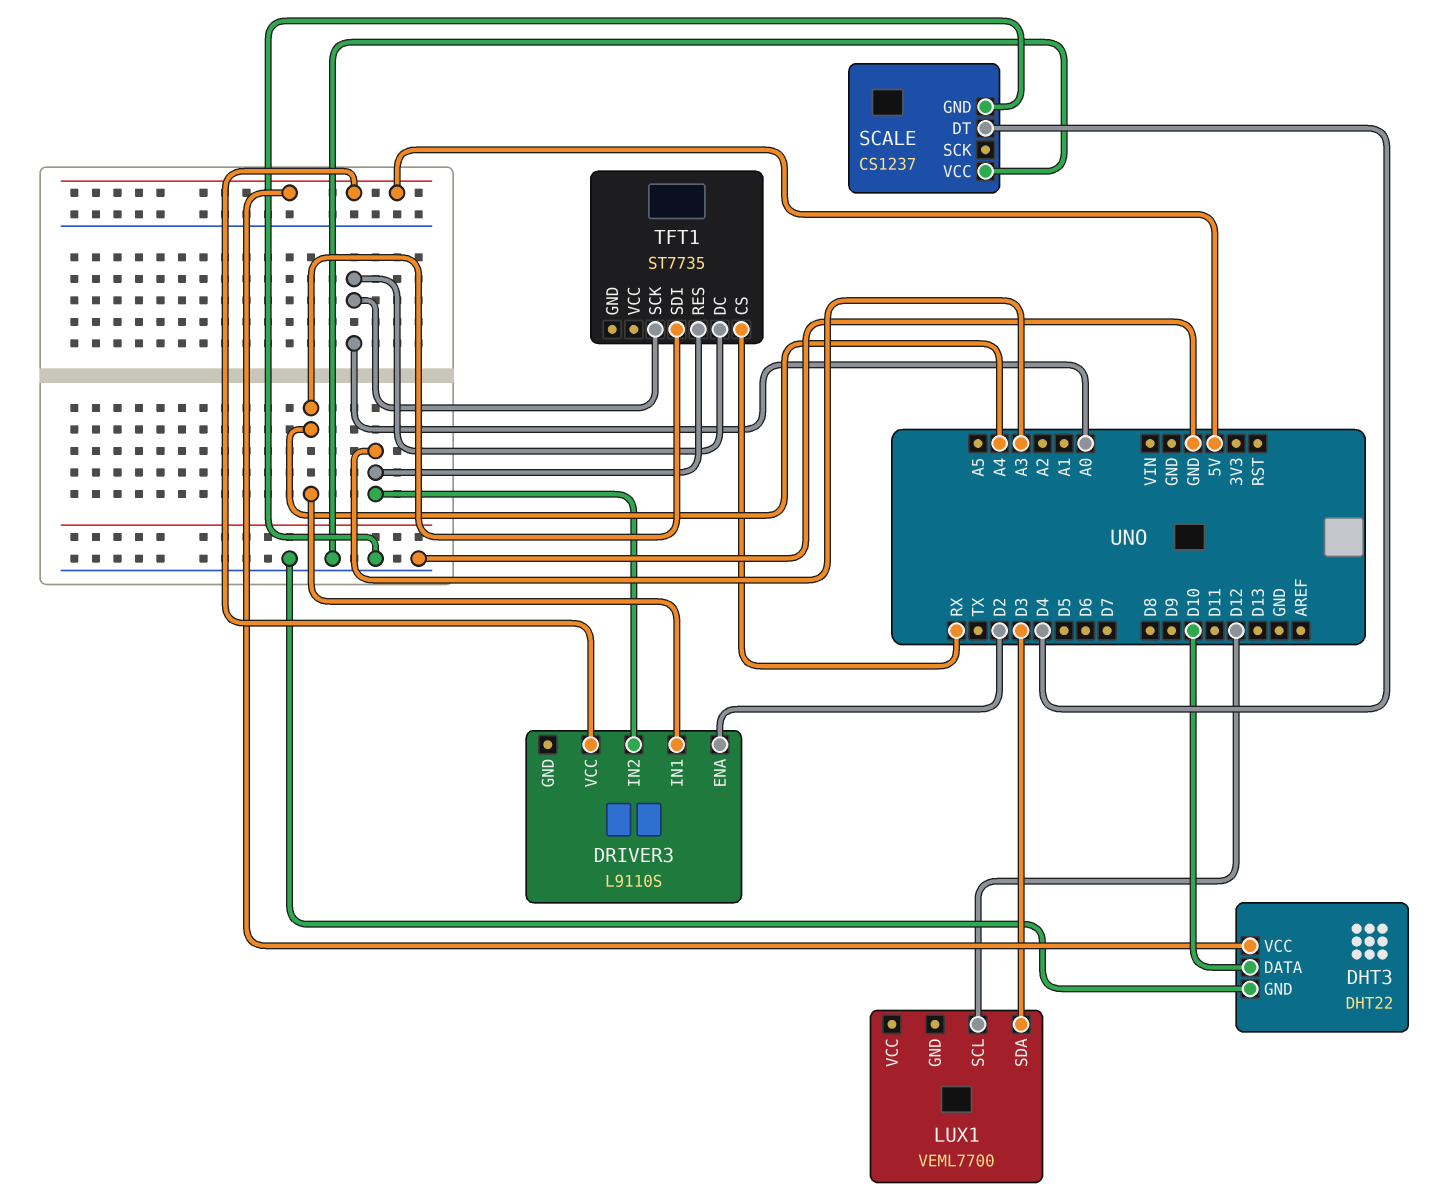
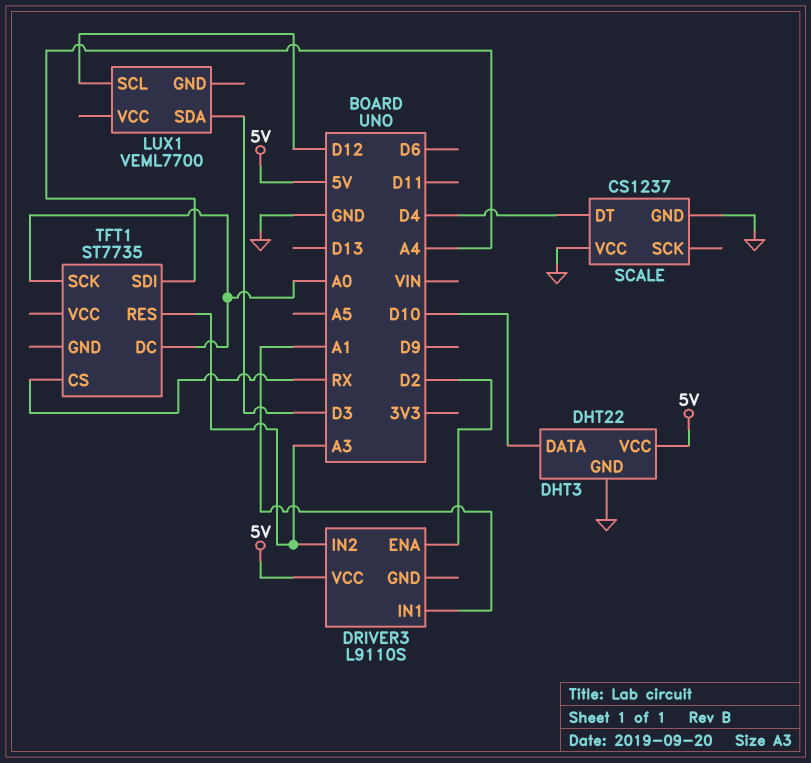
DRIVER3 pin IN1: A4 -> A1

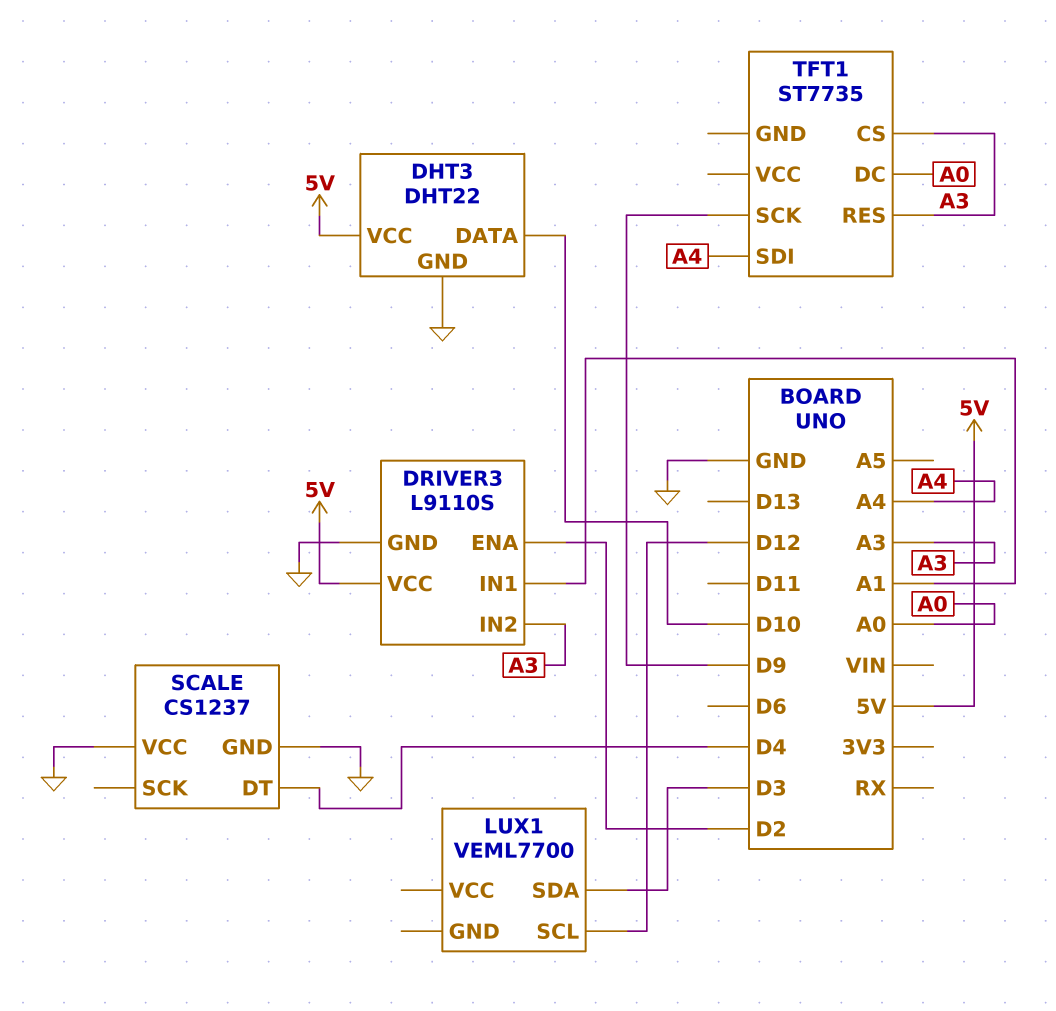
DRIVER3 pin GND: none -> GND
TFT1 pin CS: RX -> A3
TFT1 pin SCK: A0 -> D9

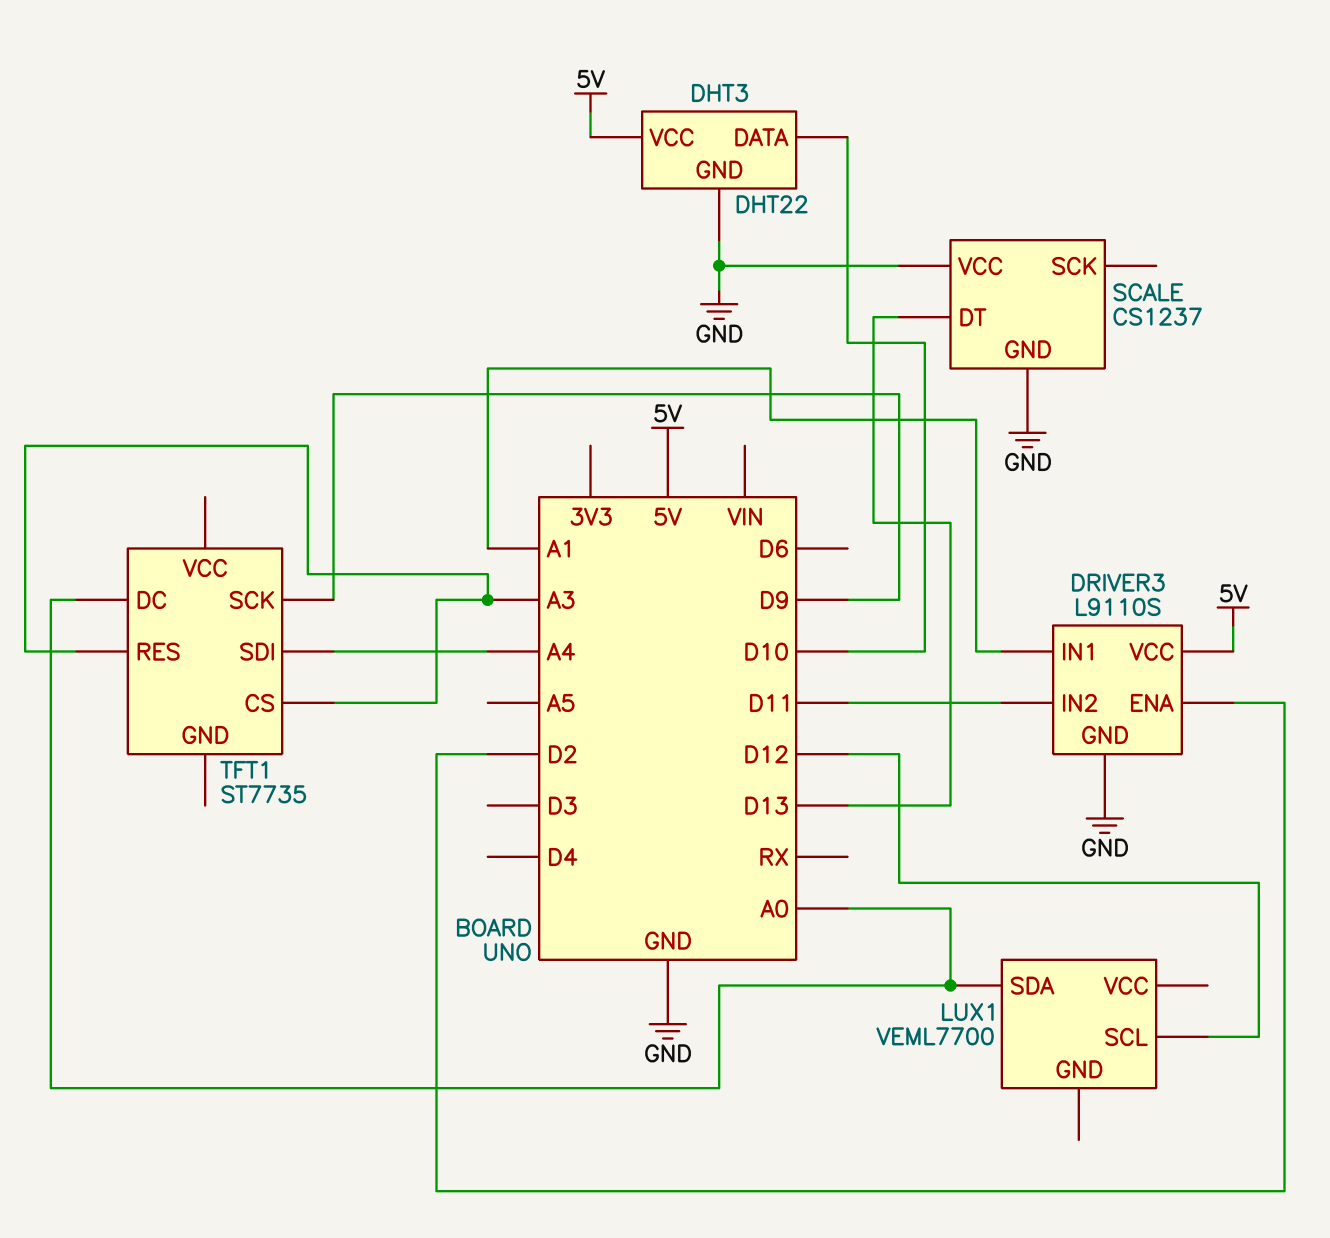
DRIVER3 pin IN2: A3 -> D11
LUX1 pin SDA: D3 -> A0
SCALE pin DT: D4 -> D13

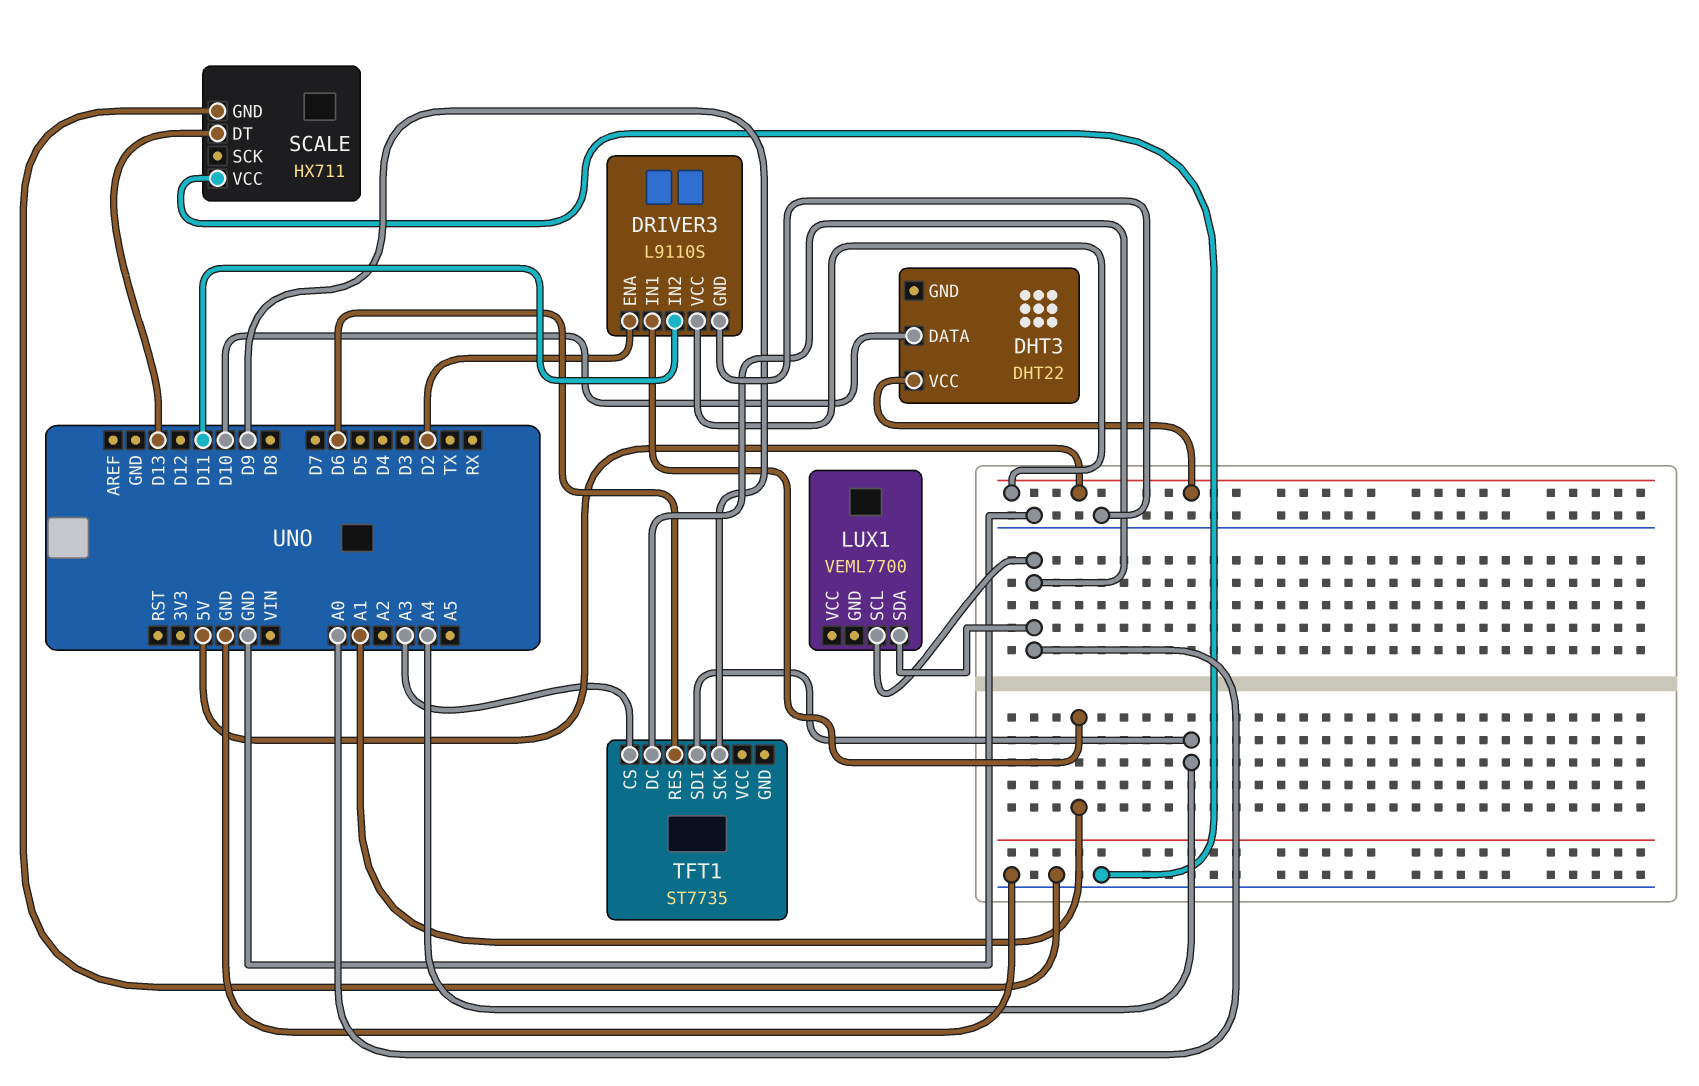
DHT3 pin GND: GND -> none
LUX1 pin SCL: D12 -> A0
SCALE: CS1237 -> HX711
TFT1 pin RES: A3 -> D6

